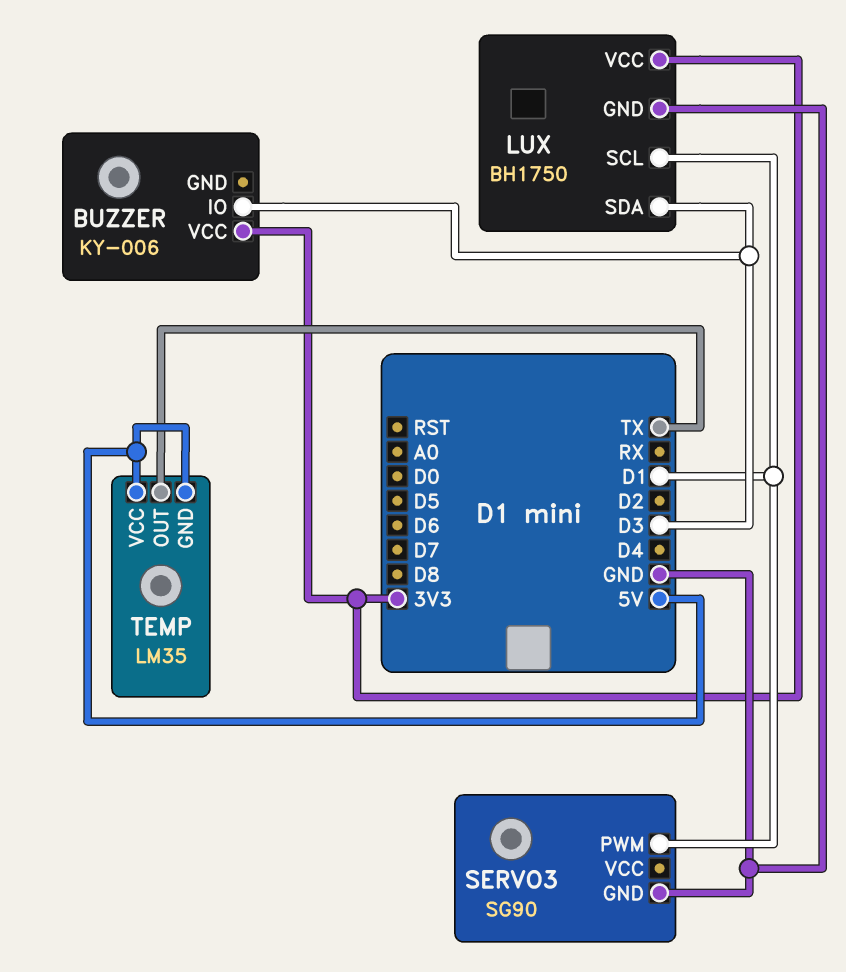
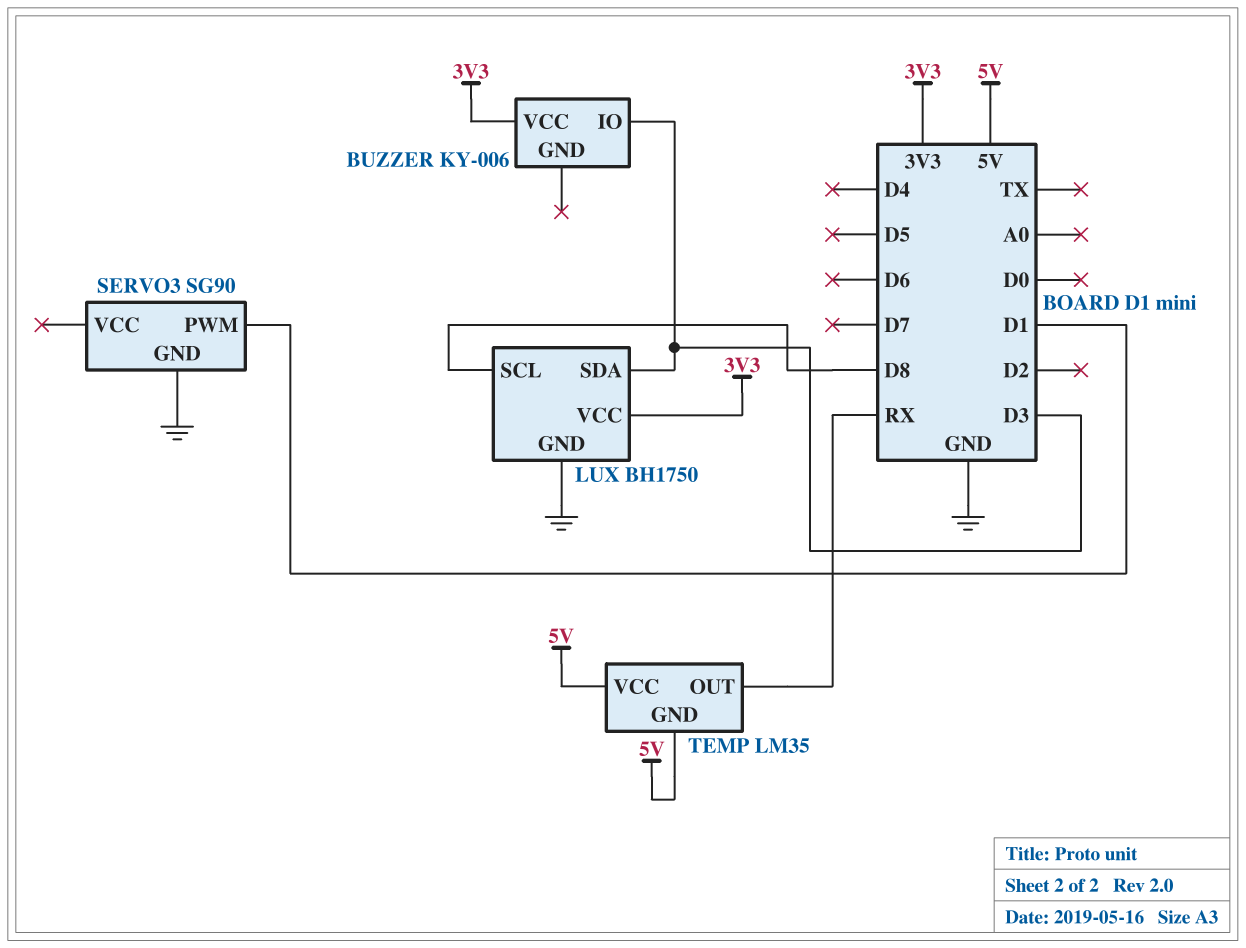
LUX pin SCL: D1 -> D8
TEMP pin OUT: TX -> RX

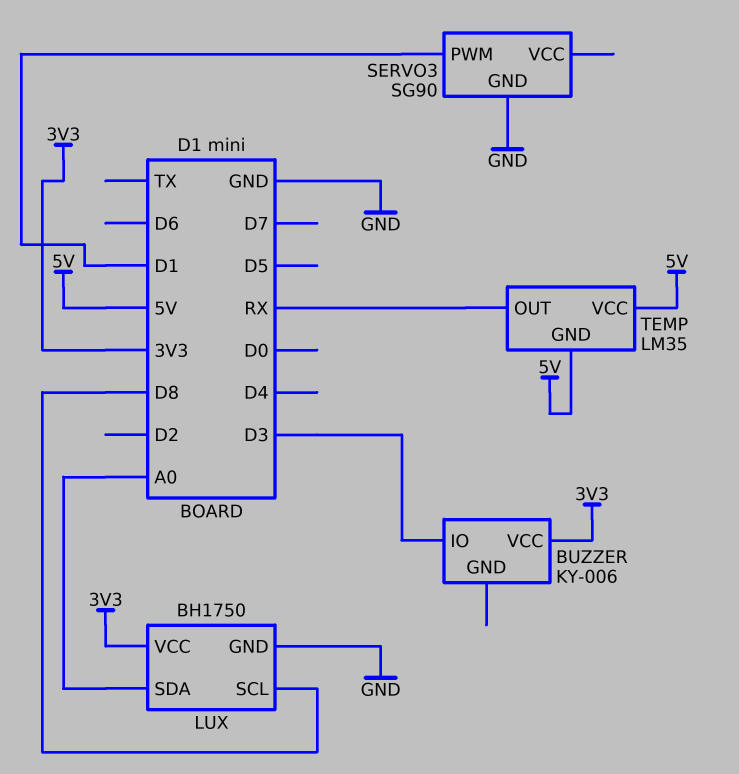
LUX pin SDA: D3 -> A0

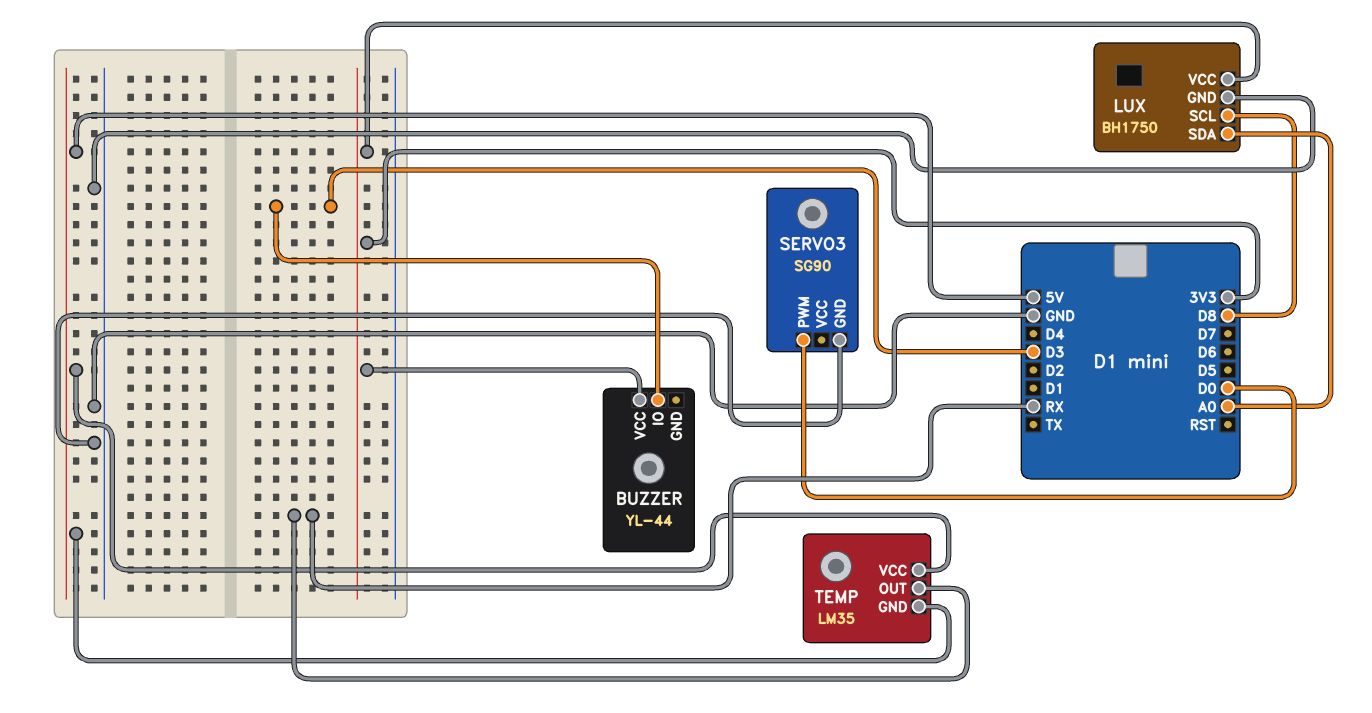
BUZZER: KY-006 -> YL-44
SERVO3 pin PWM: D1 -> D0

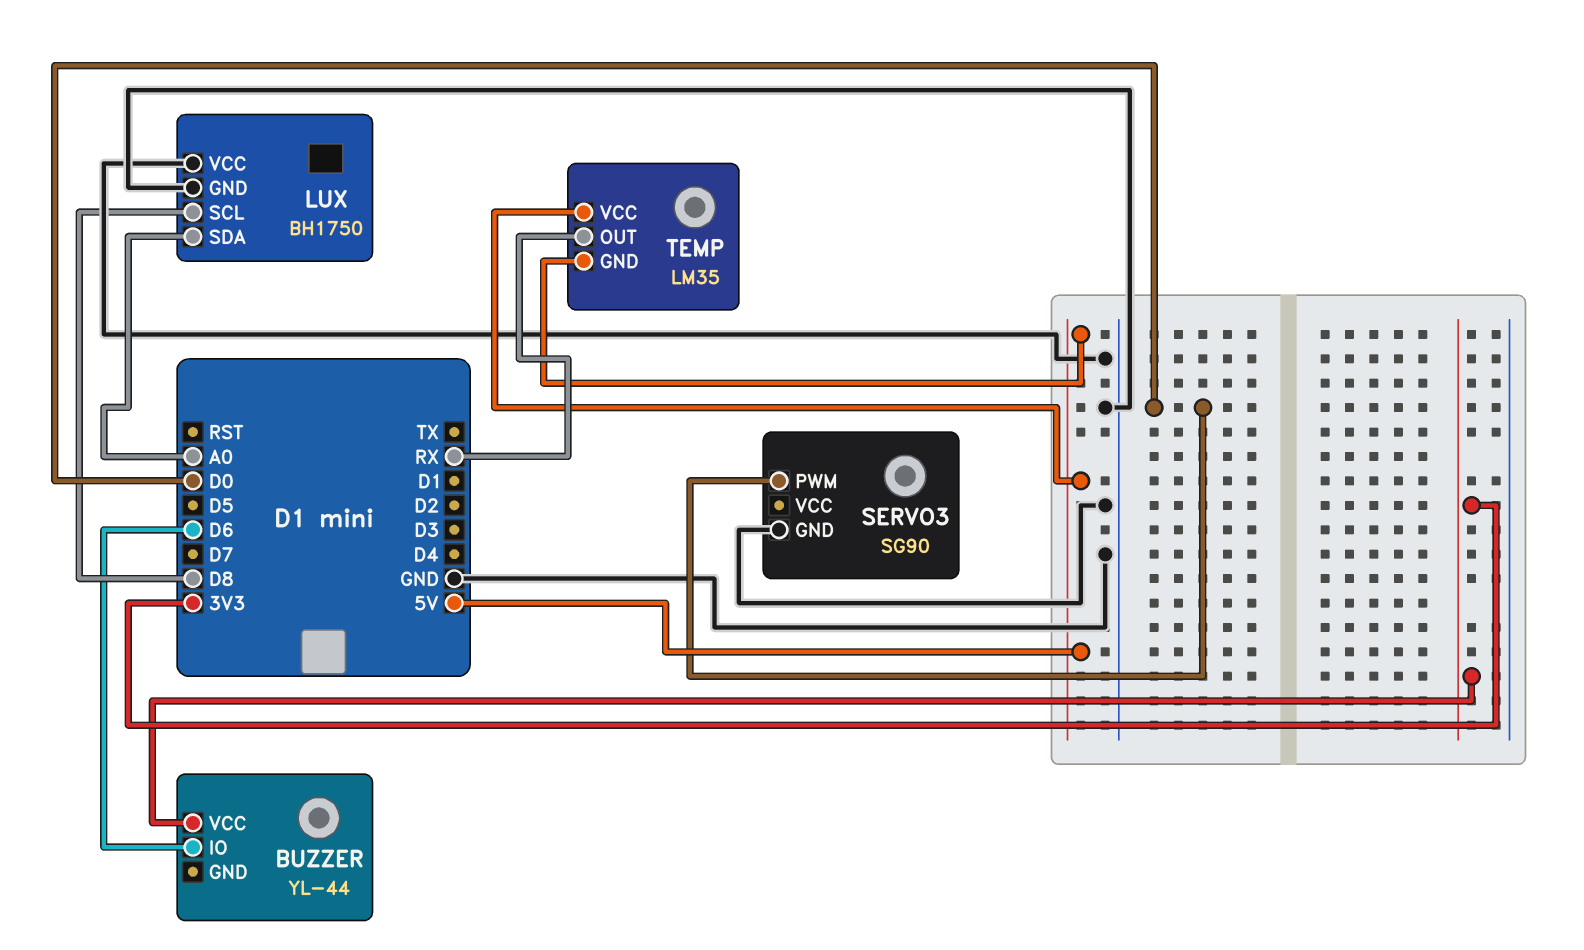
BUZZER pin IO: D3 -> D6
LUX pin VCC: 3V3 -> GND

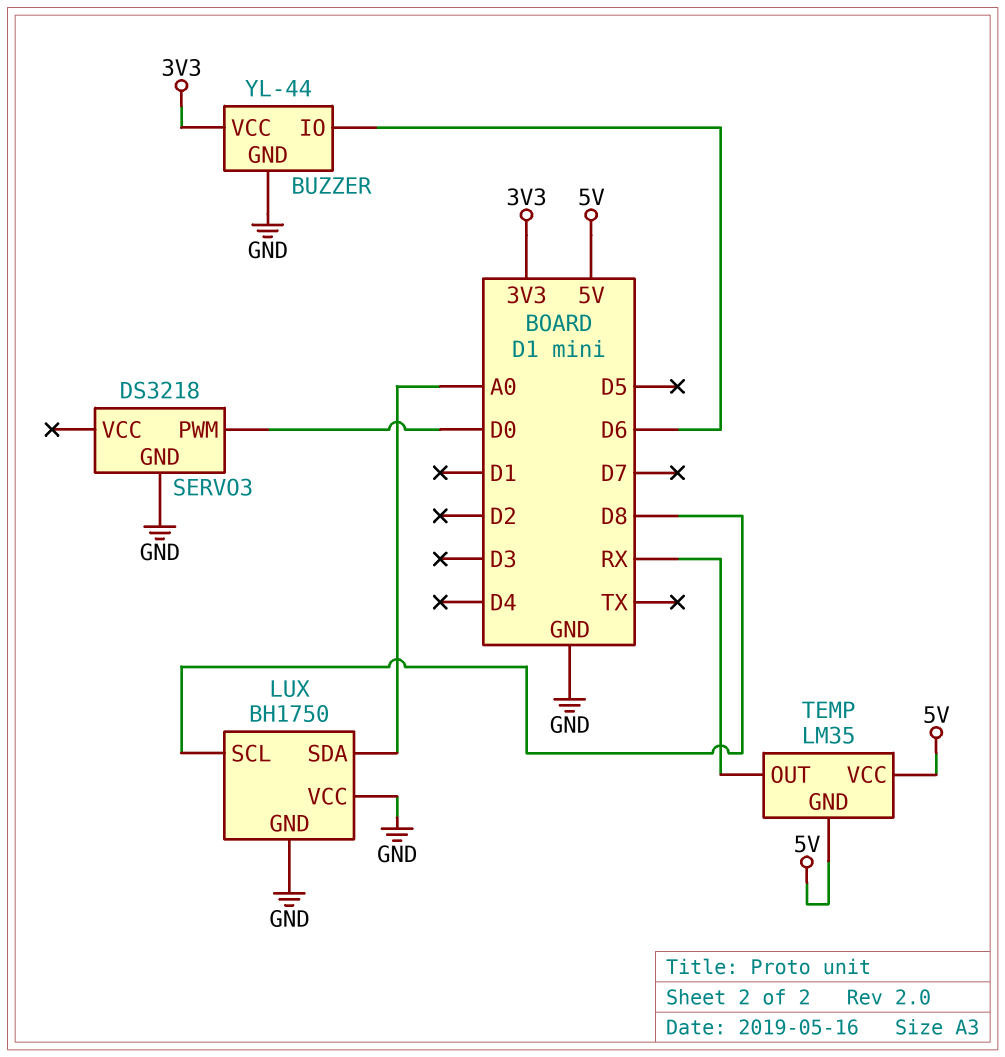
BUZZER pin GND: none -> GND
SERVO3: SG90 -> DS3218

